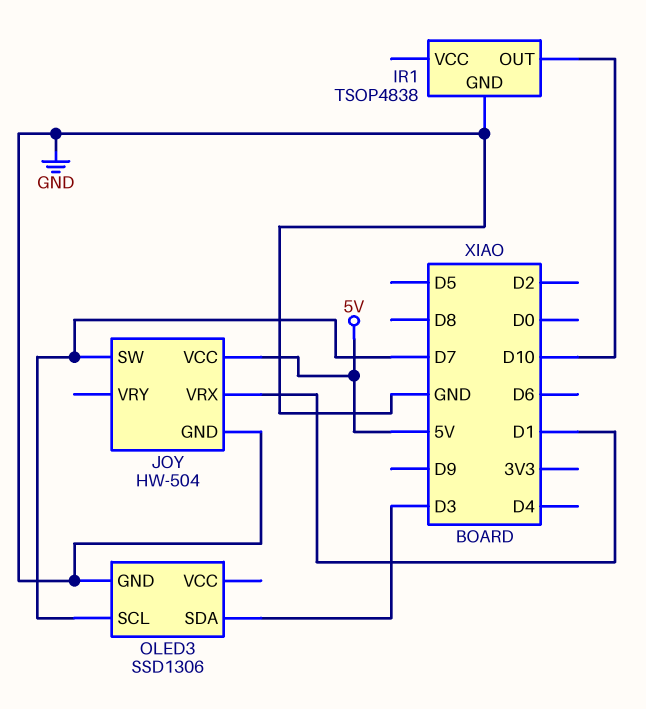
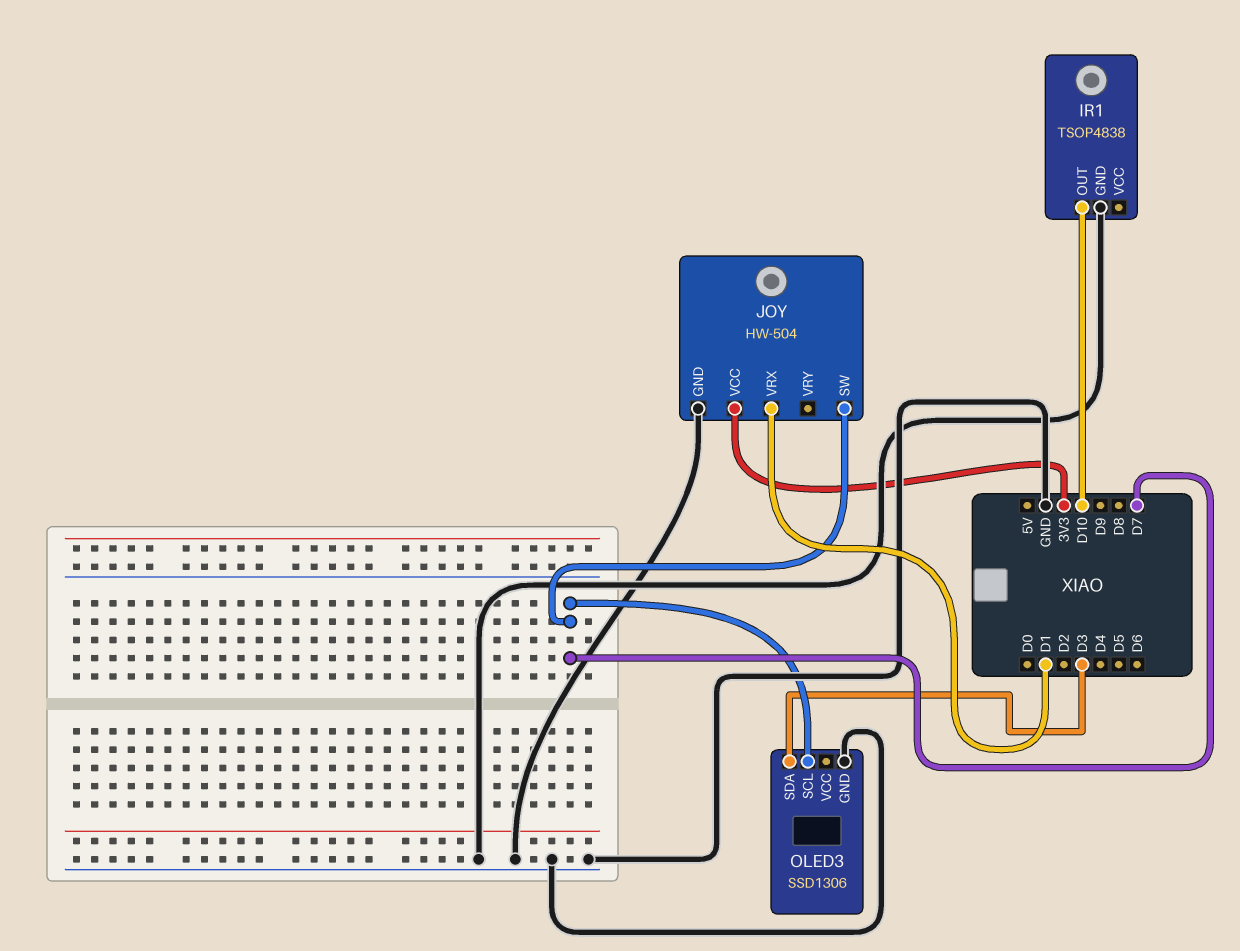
JOY pin VCC: 5V -> 3V3

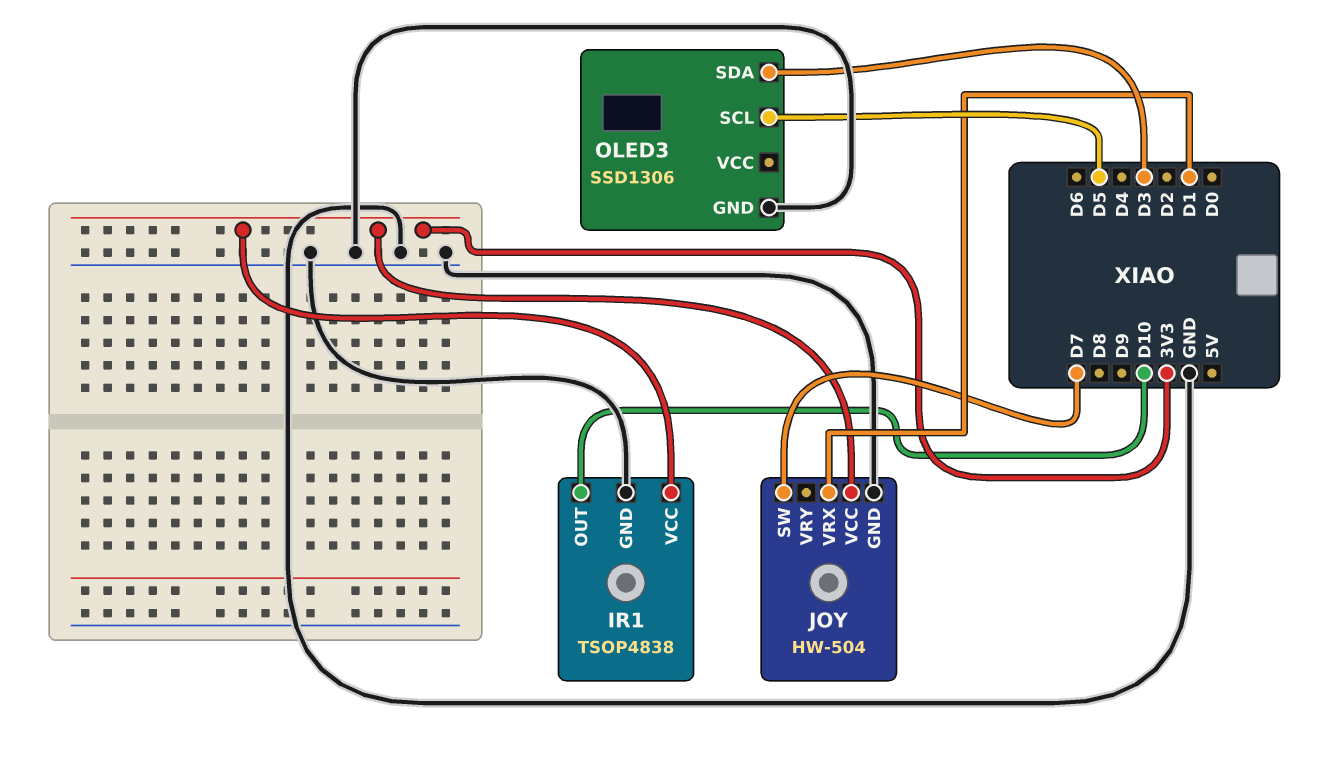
IR1 pin VCC: none -> 3V3
OLED3 pin SCL: D7 -> D5

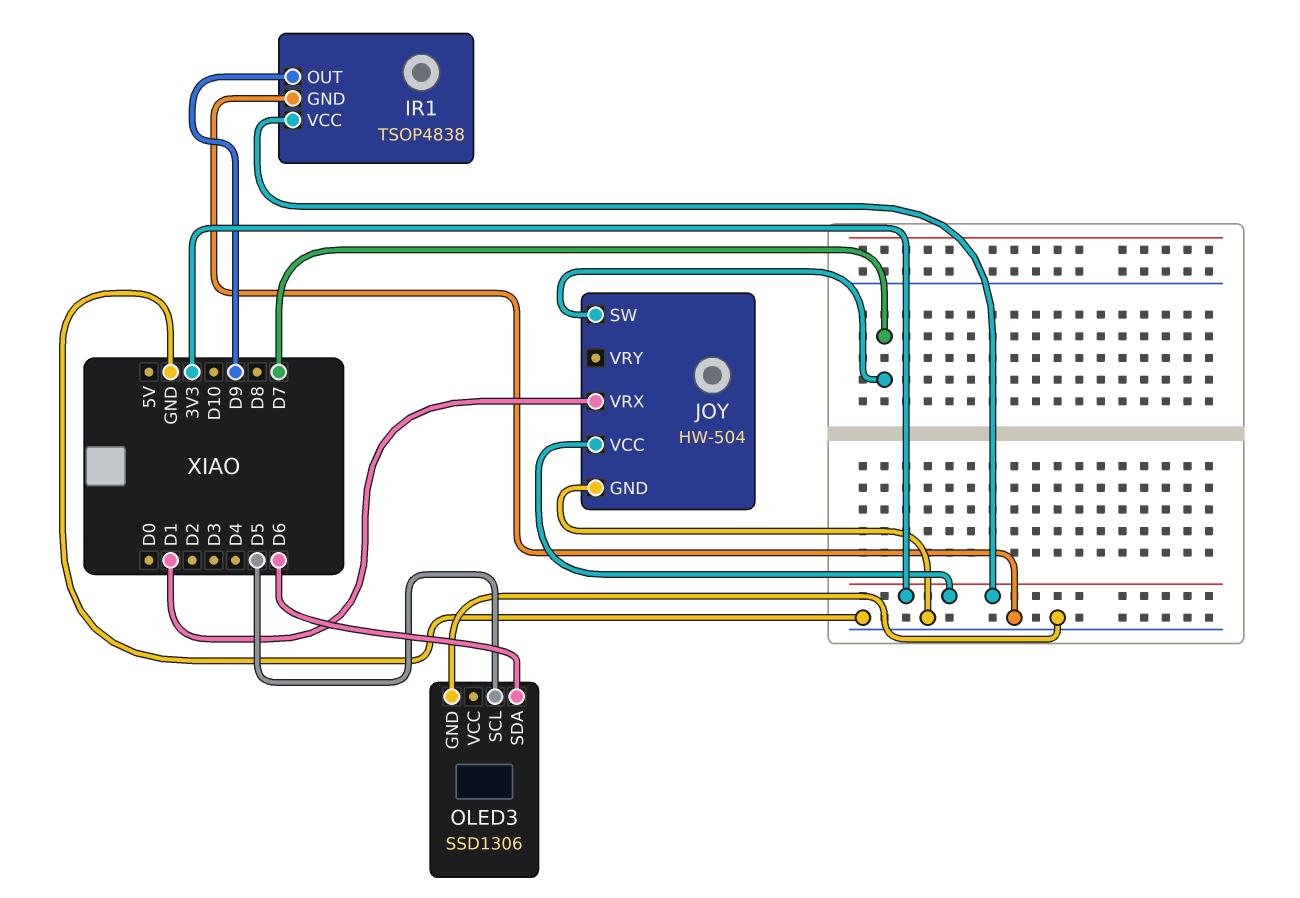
IR1 pin OUT: D10 -> D9
OLED3 pin SDA: D3 -> D6

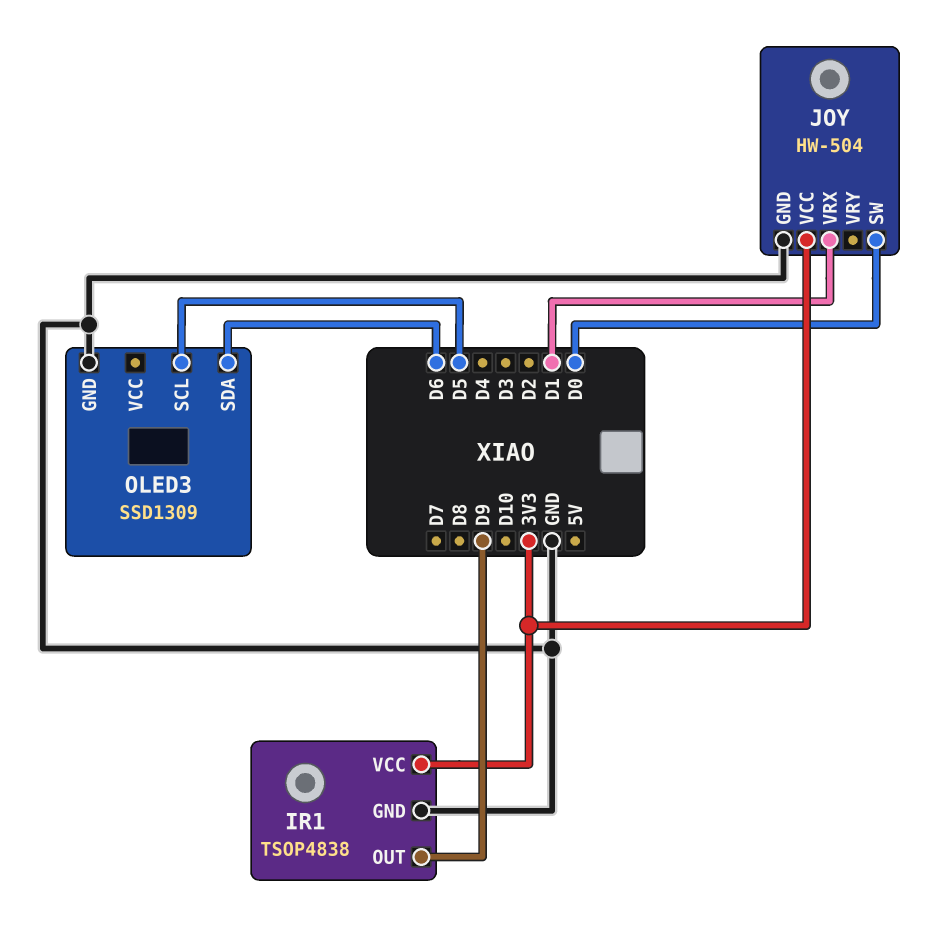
JOY pin SW: D7 -> D0
OLED3: SSD1306 -> SSD1309

